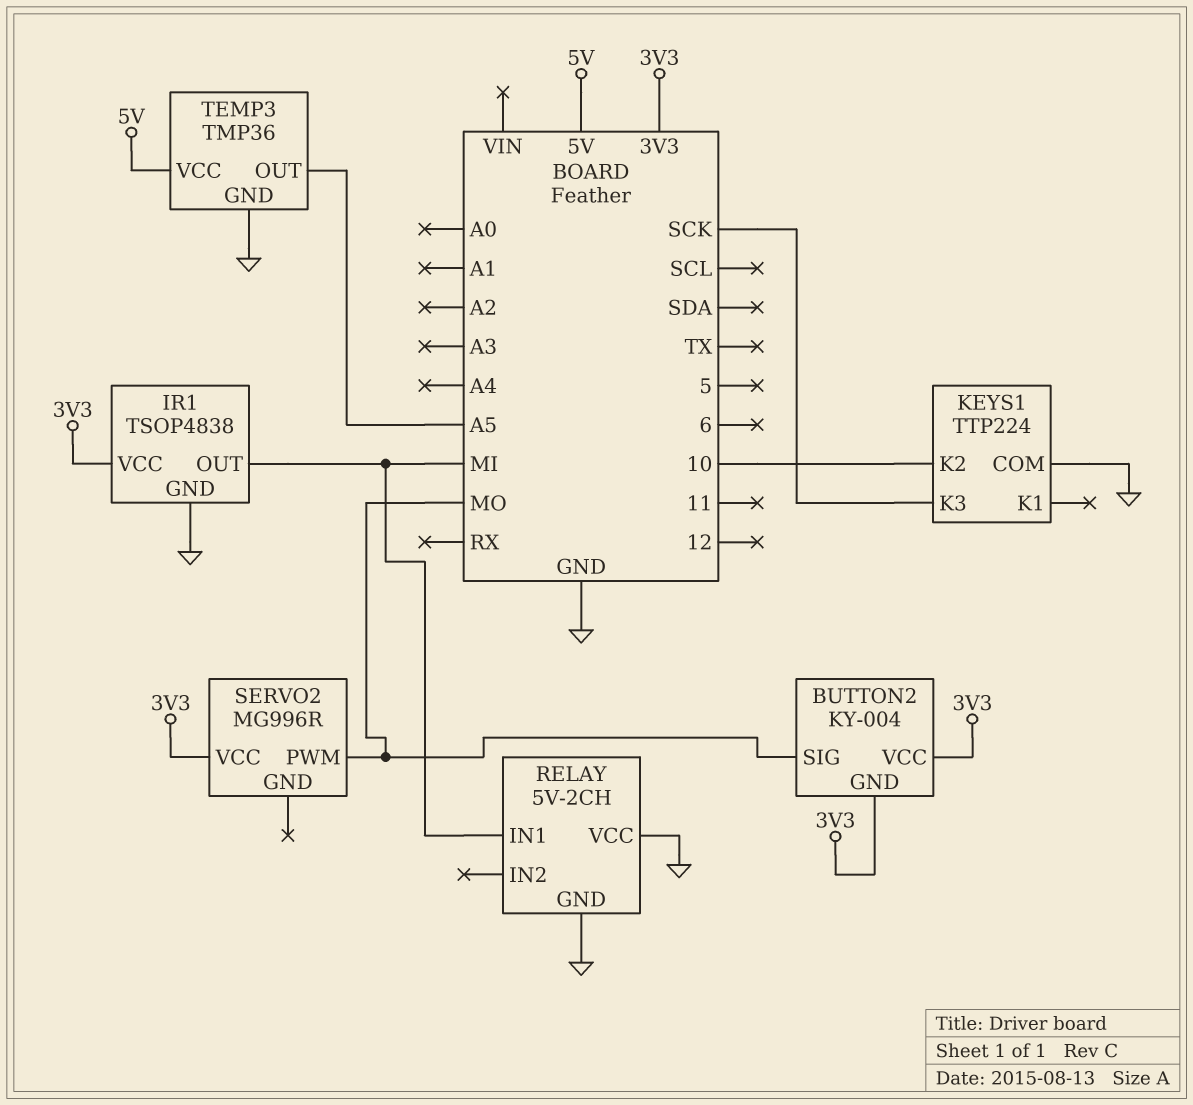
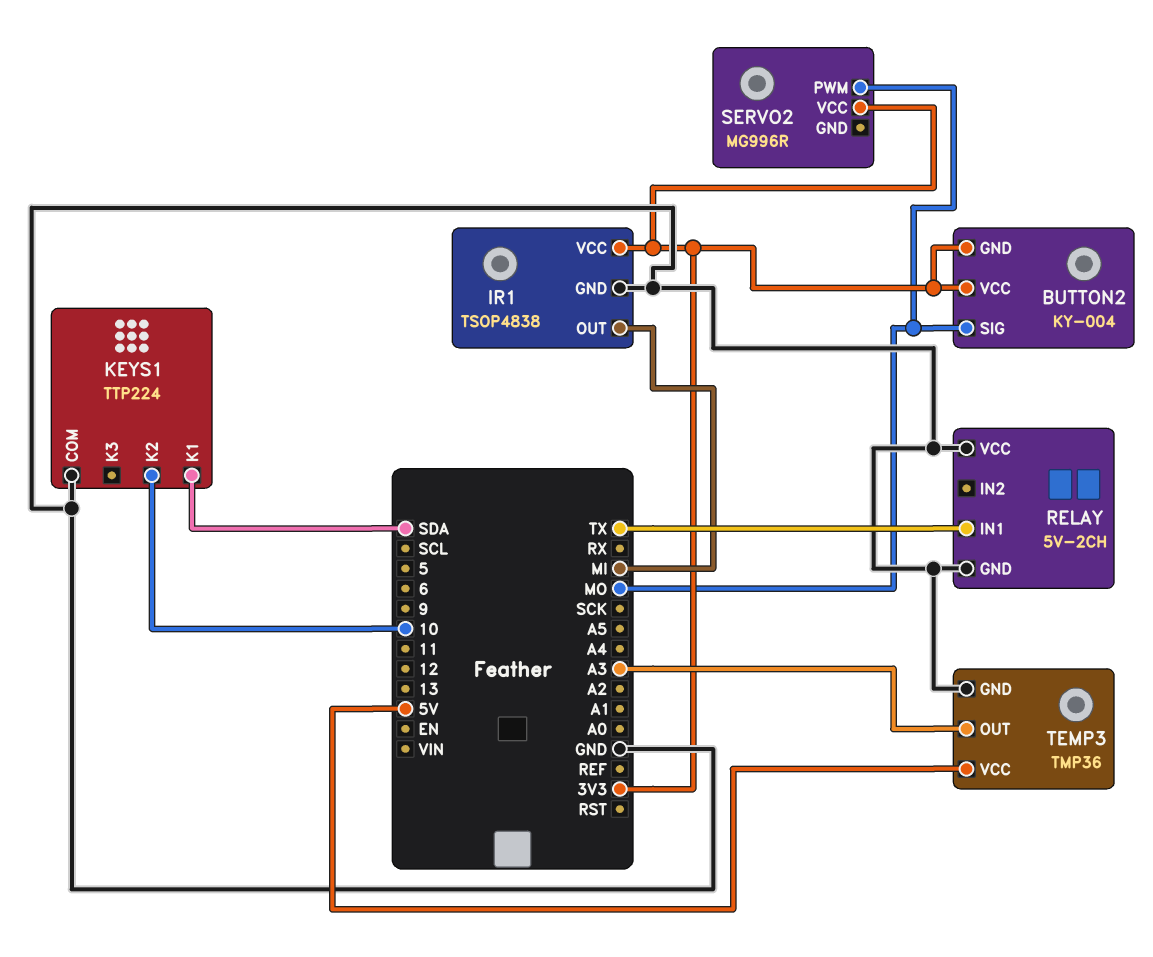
KEYS1 pin K1: none -> SDA
KEYS1 pin K3: SCK -> none
RELAY pin IN1: MI -> TX
TEMP3 pin OUT: A5 -> A3

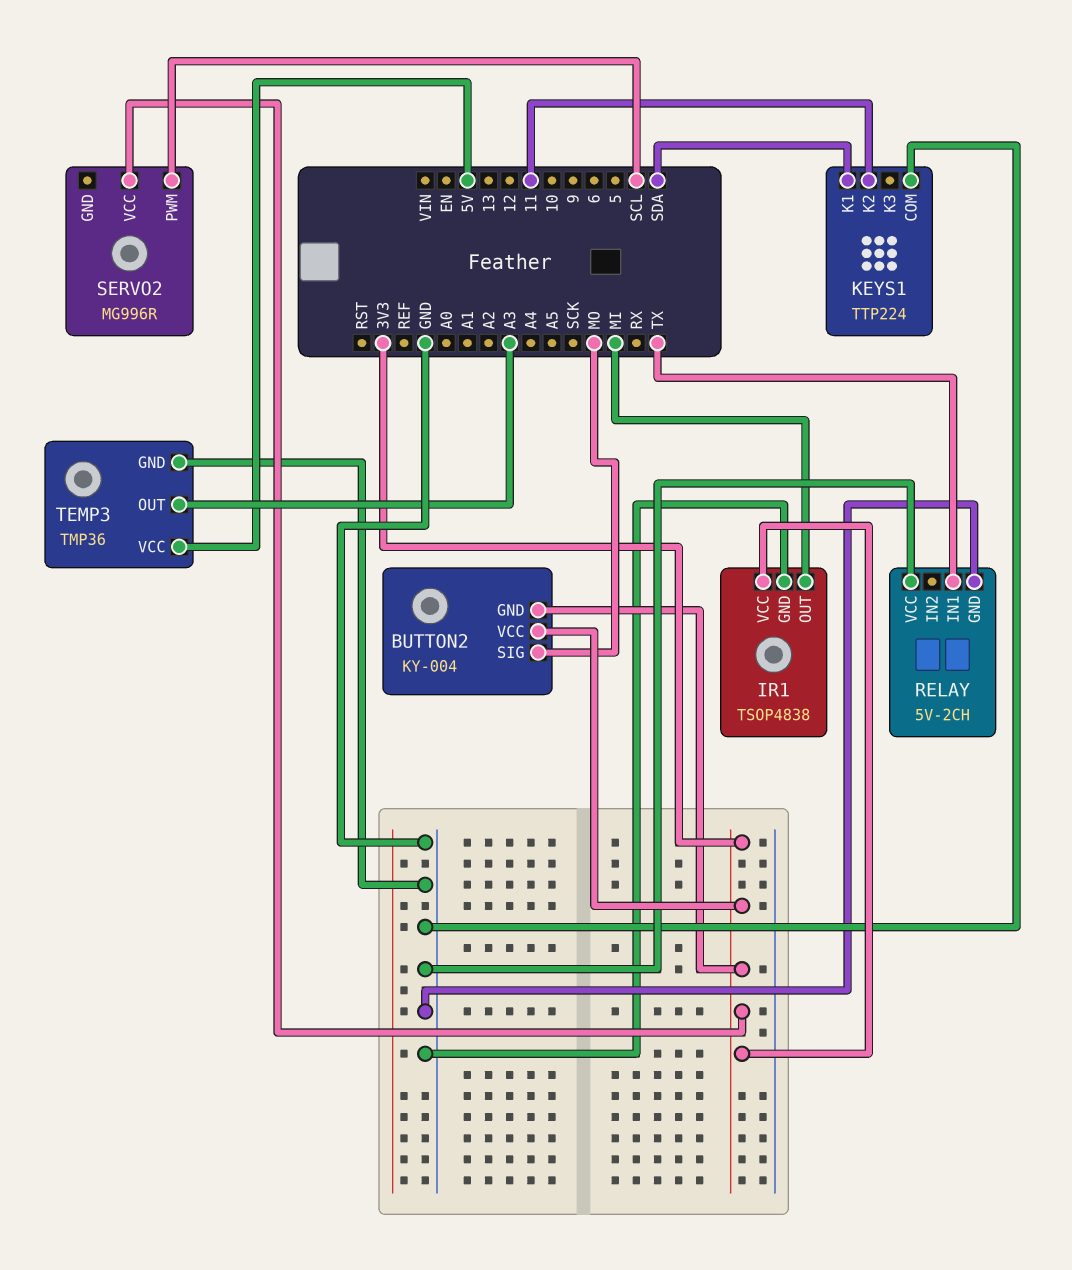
KEYS1 pin K2: 10 -> 11
SERVO2 pin PWM: MO -> SCL

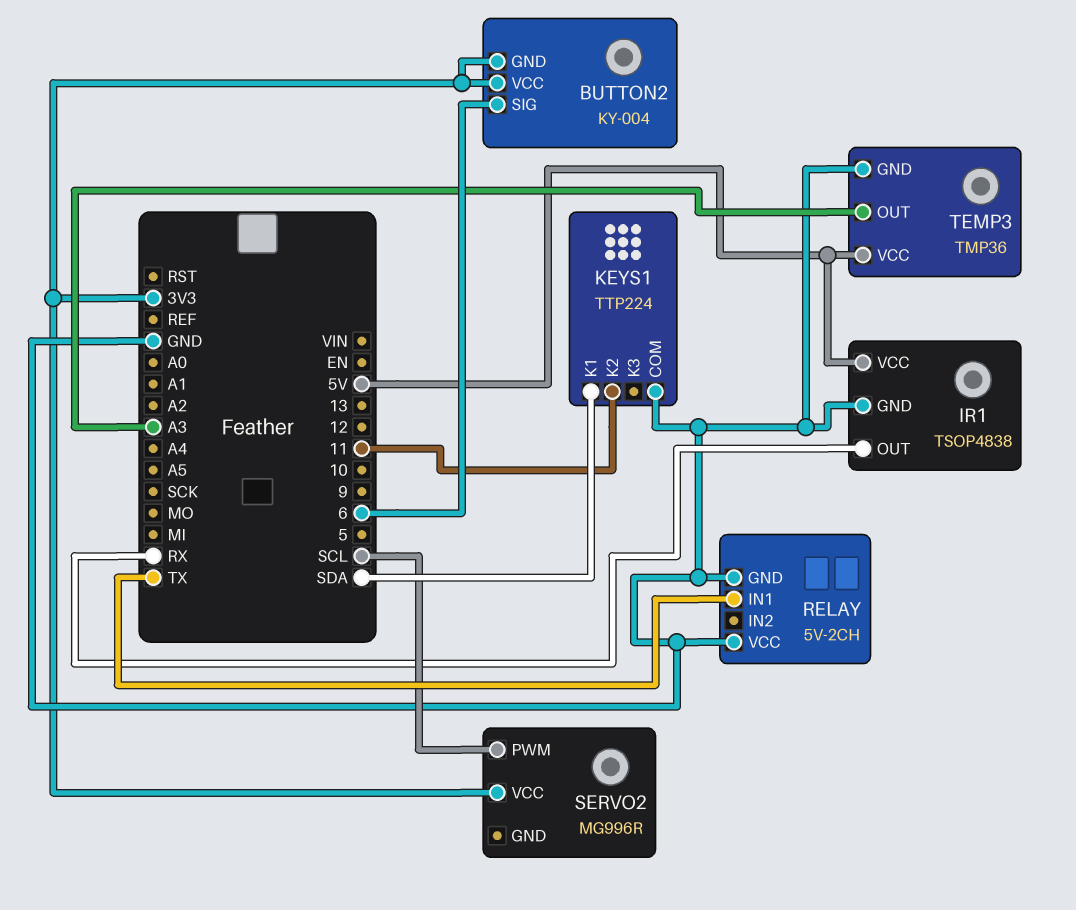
BUTTON2 pin SIG: MO -> 6
IR1 pin OUT: MI -> RX
IR1 pin VCC: 3V3 -> 5V

